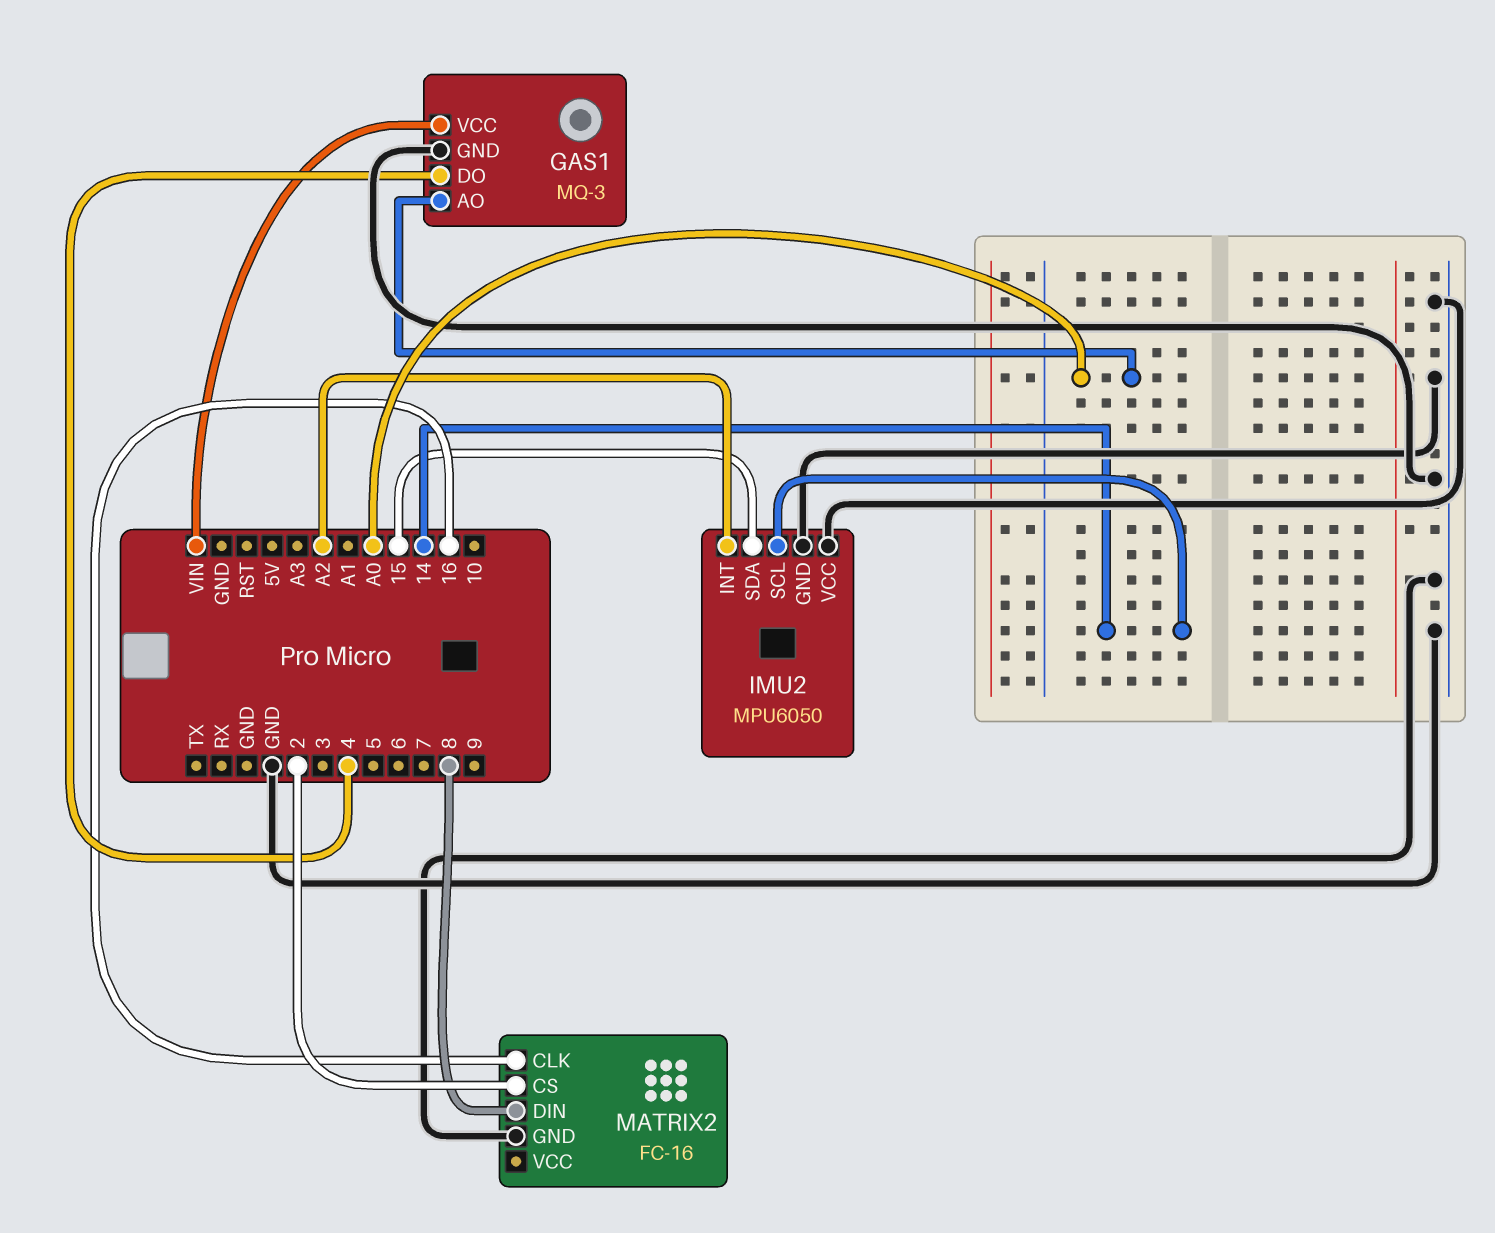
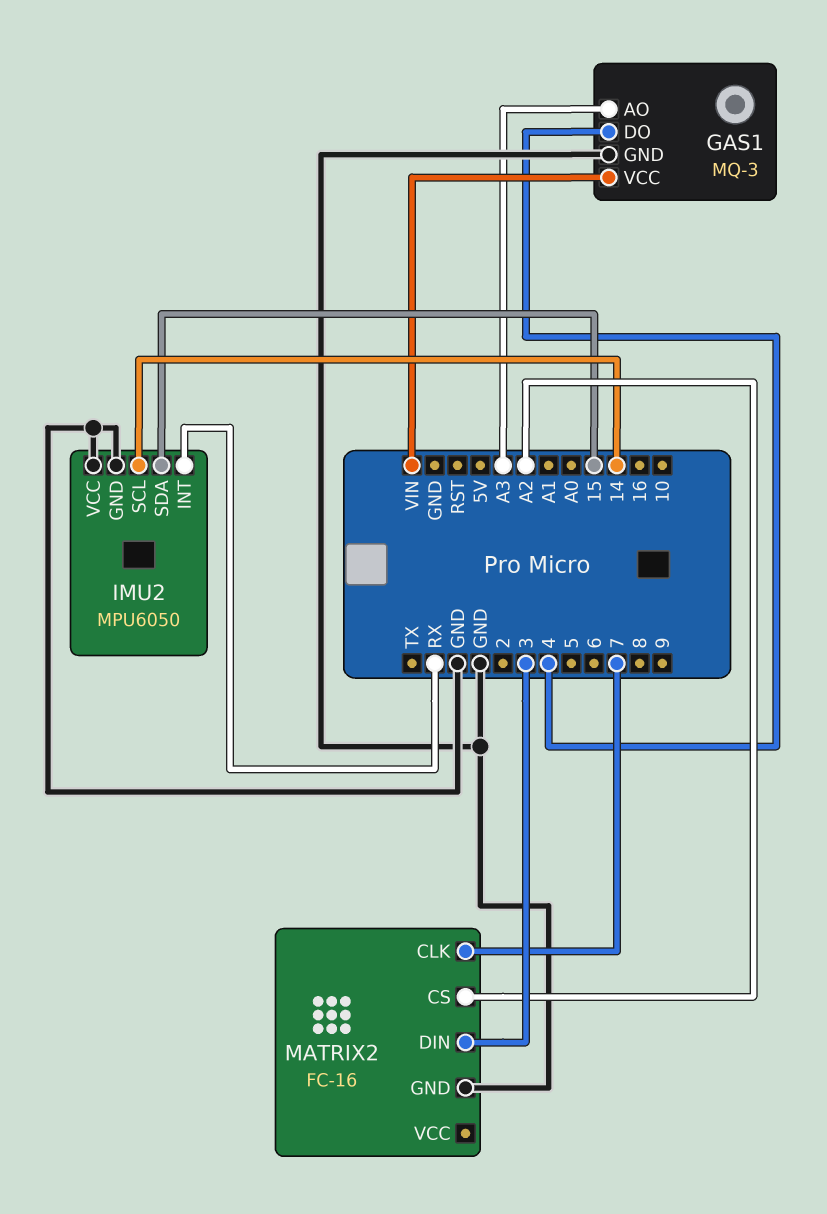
GAS1 pin AO: A0 -> A3
IMU2 pin INT: A2 -> RX
MATRIX2 pin CLK: 16 -> 7
MATRIX2 pin CS: 2 -> A2
MATRIX2 pin DIN: 8 -> 3

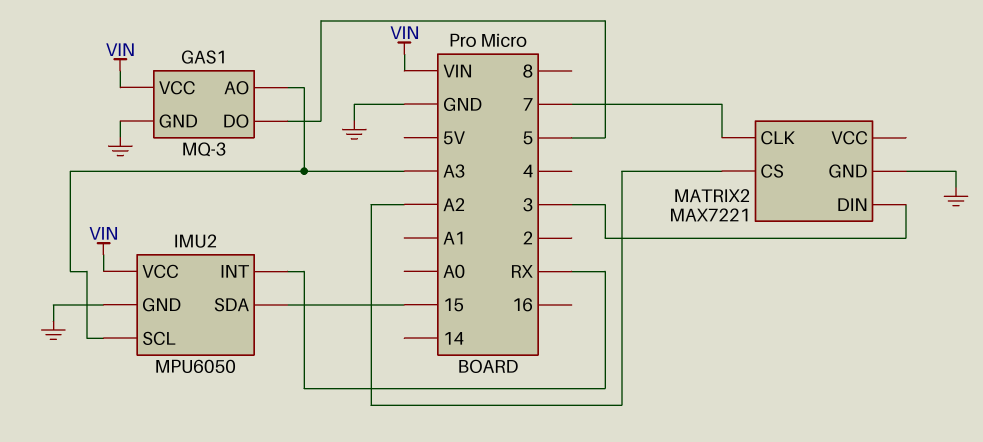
GAS1 pin DO: 4 -> 5
IMU2 pin SCL: 14 -> A3
IMU2 pin VCC: GND -> VIN
MATRIX2: FC-16 -> MAX7221

